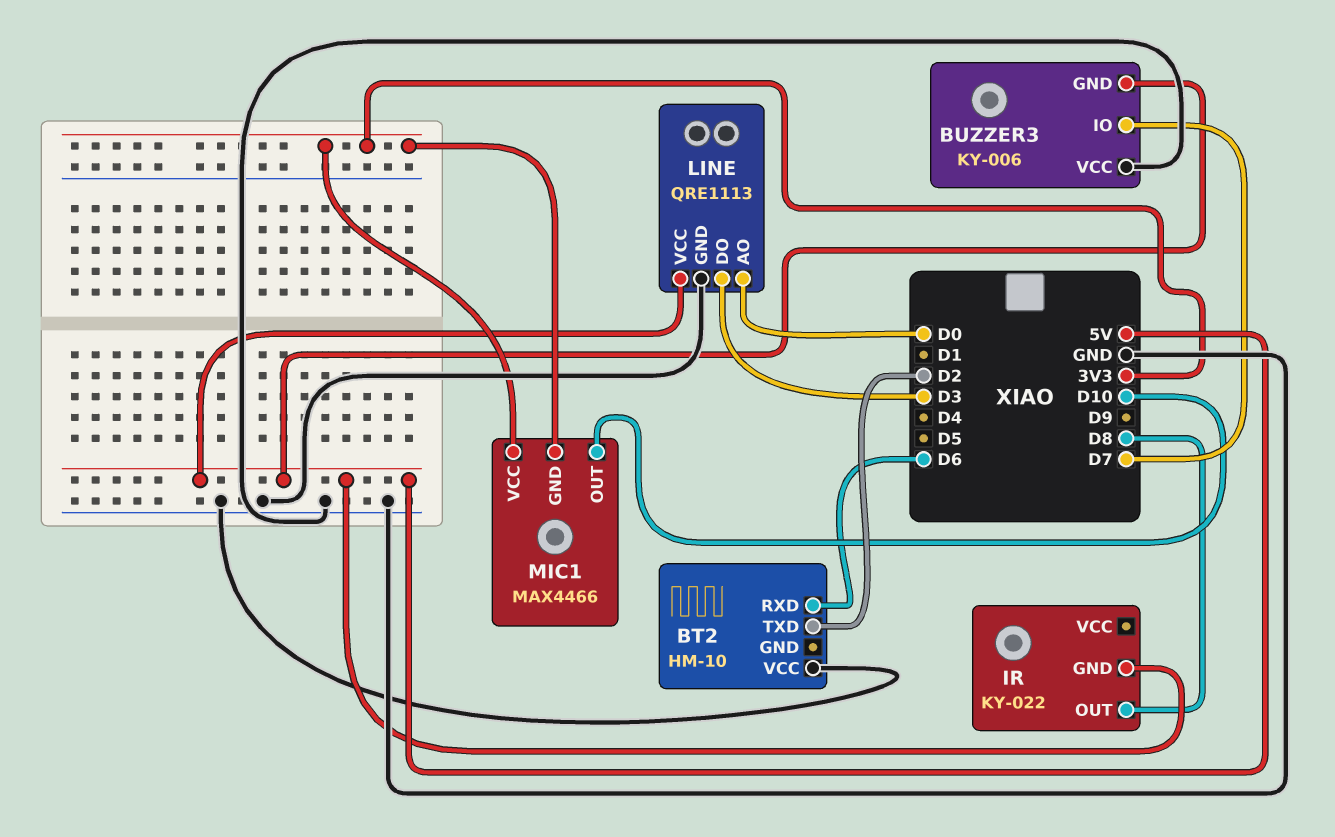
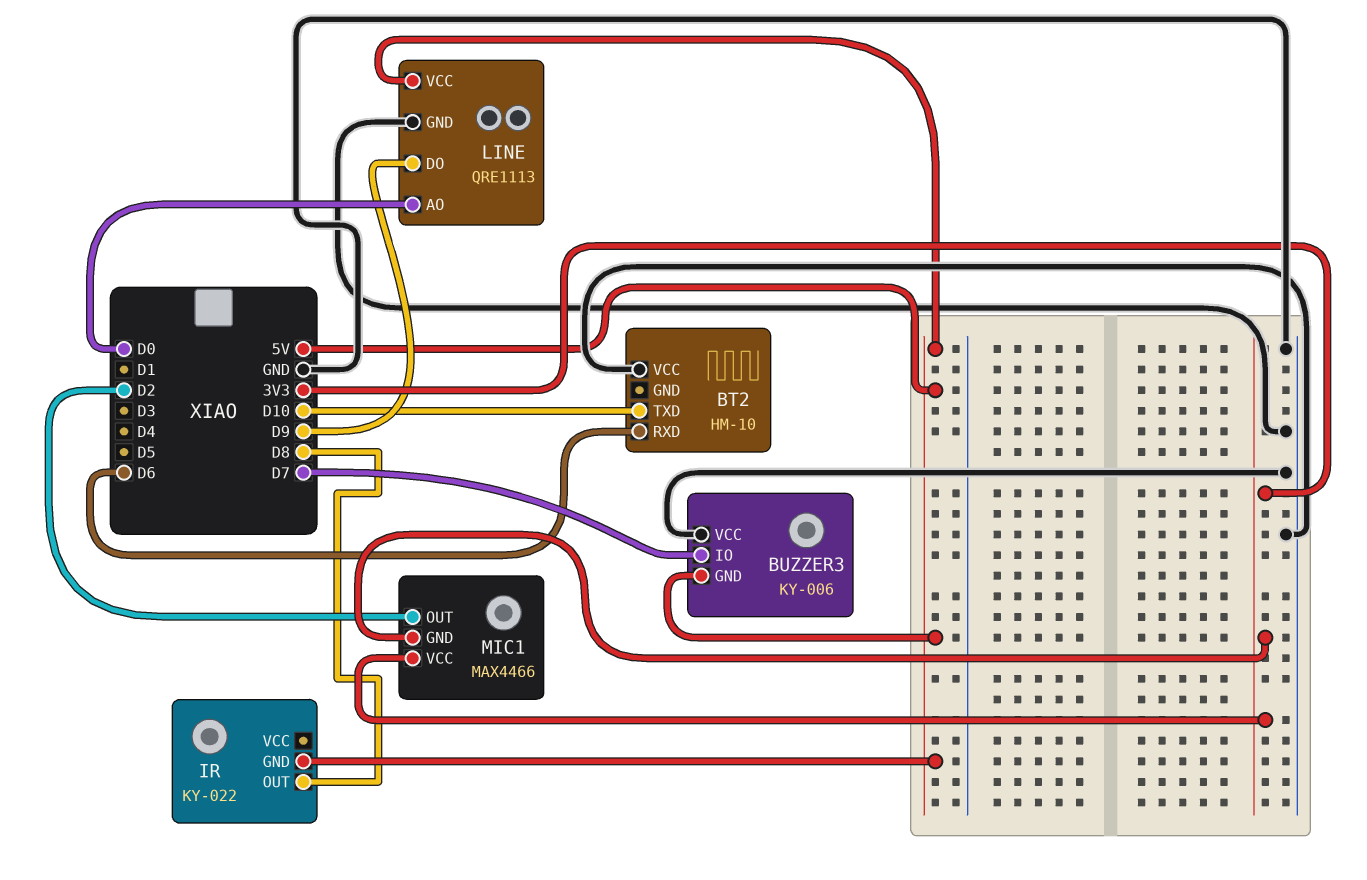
BT2 pin TXD: D2 -> D10
LINE pin DO: D3 -> D9
MIC1 pin OUT: D10 -> D2

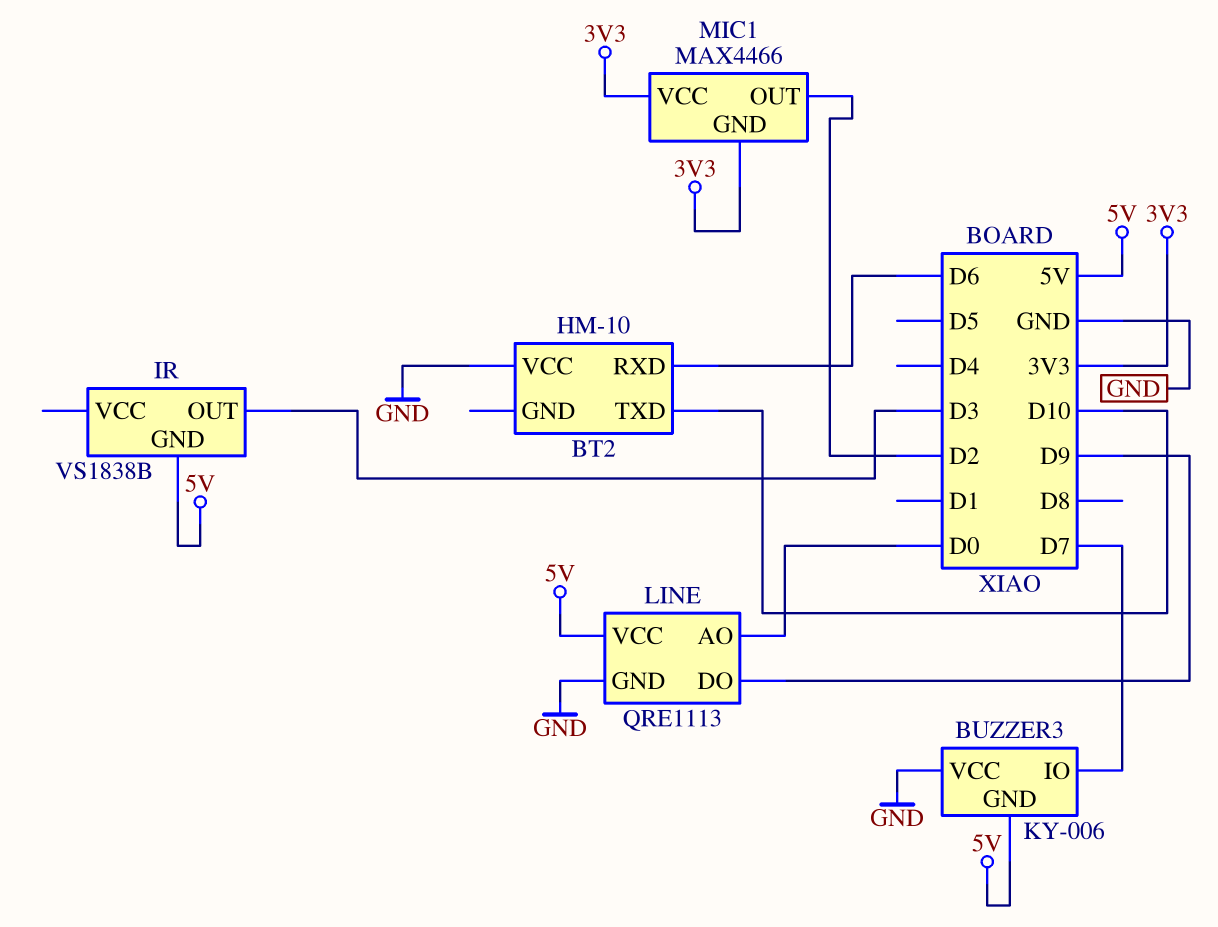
IR: KY-022 -> VS1838B
IR pin OUT: D8 -> D3

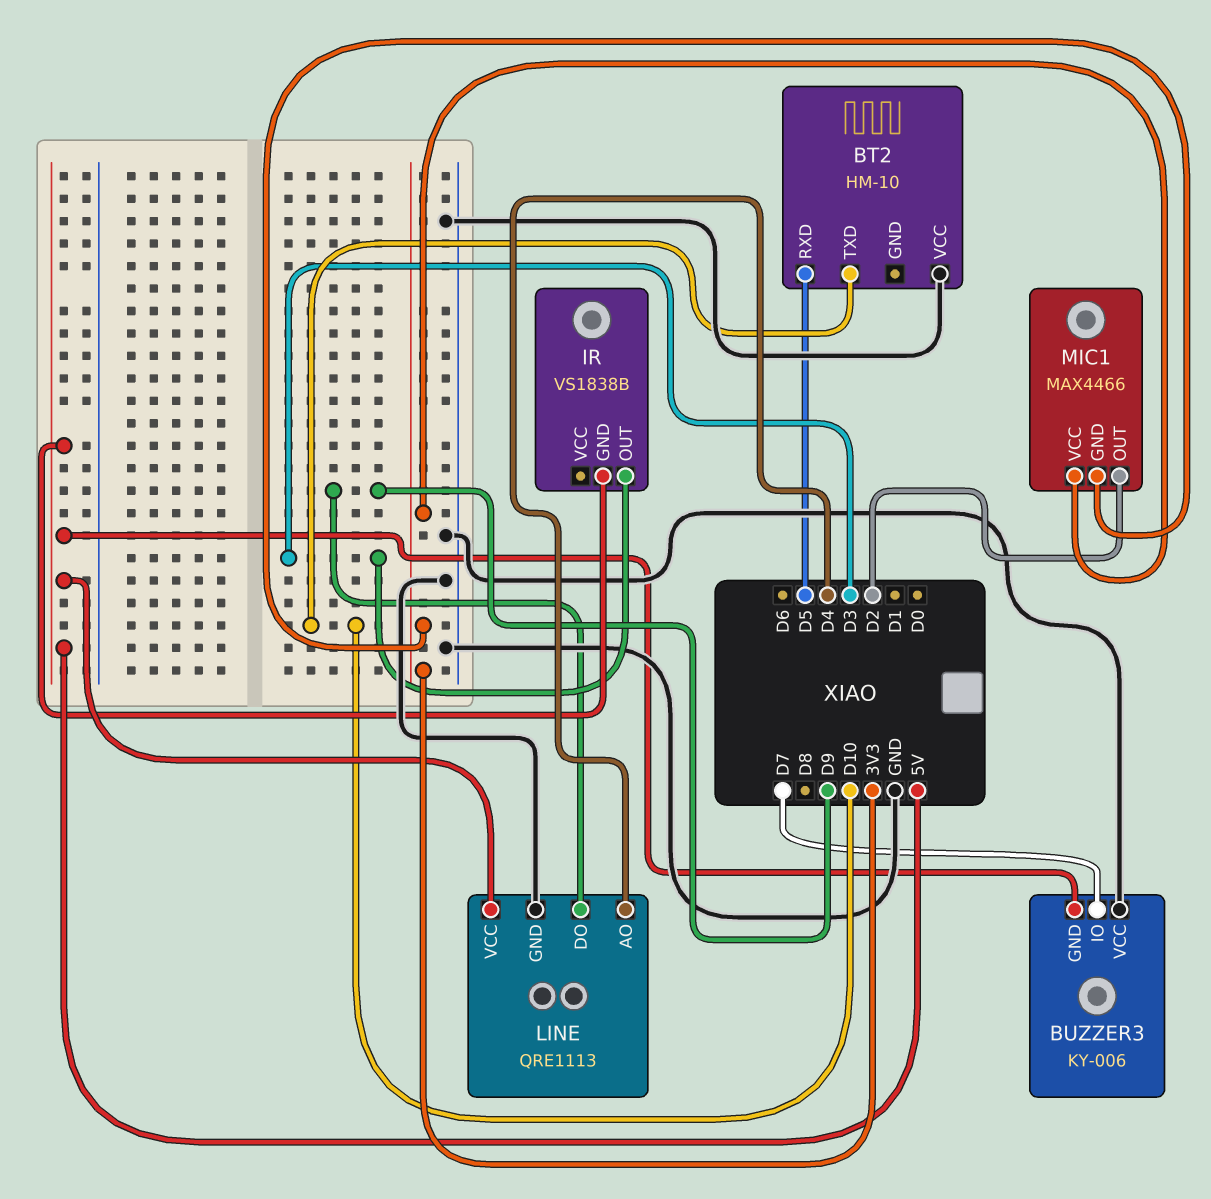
BT2 pin RXD: D6 -> D5
LINE pin AO: D0 -> D4

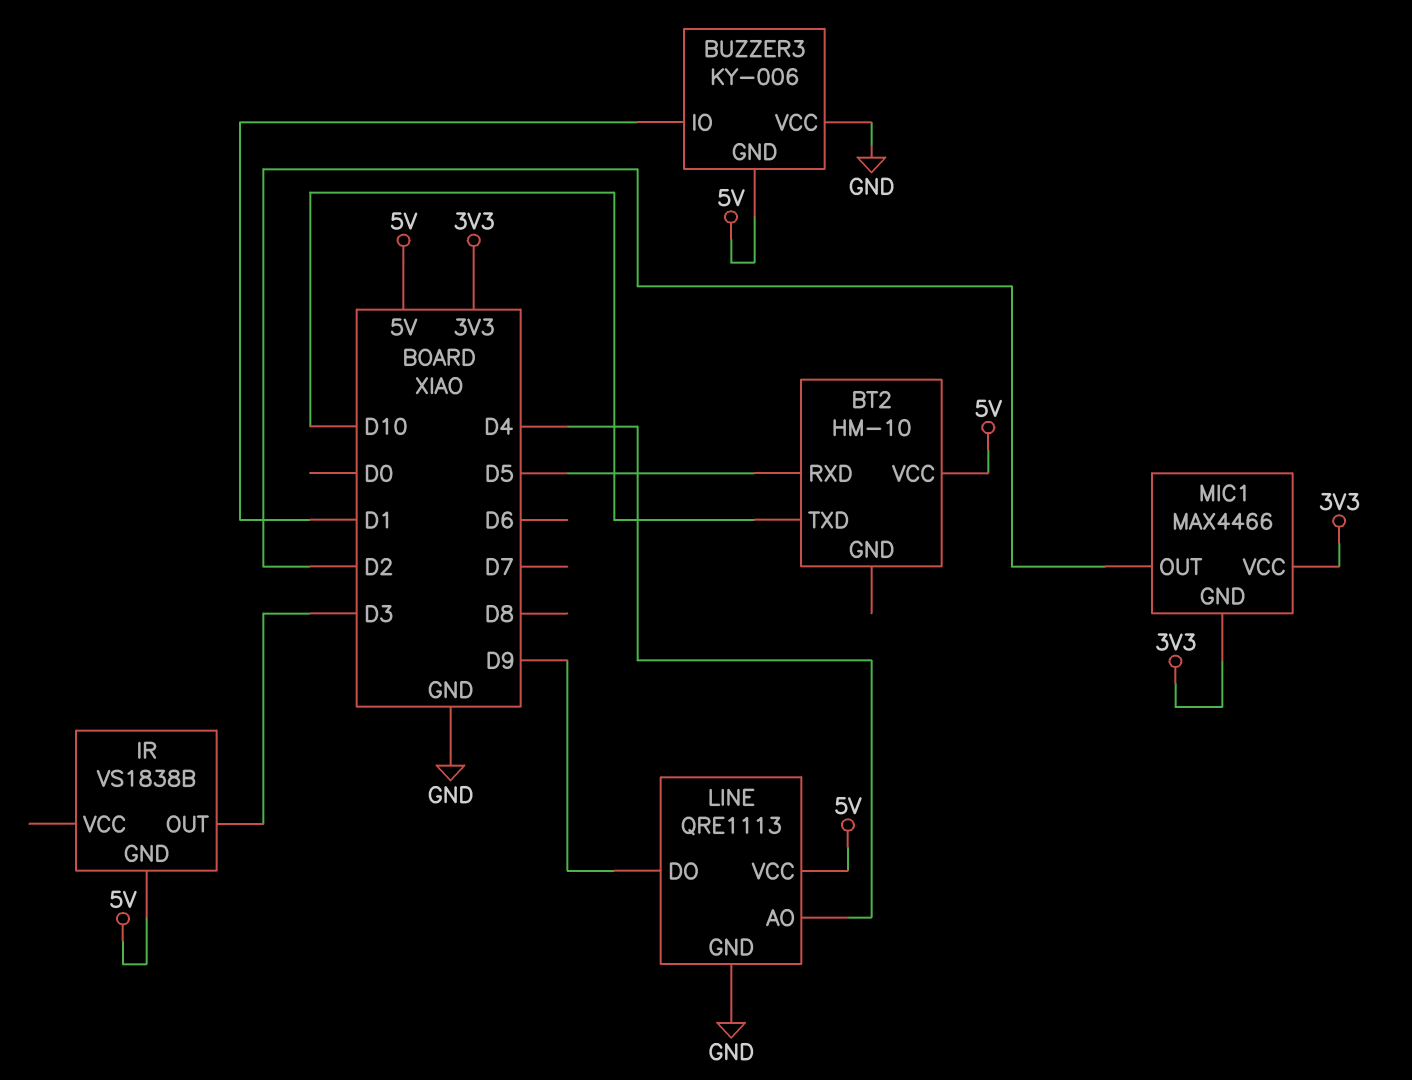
BT2 pin VCC: GND -> 5V
BUZZER3 pin IO: D7 -> D1

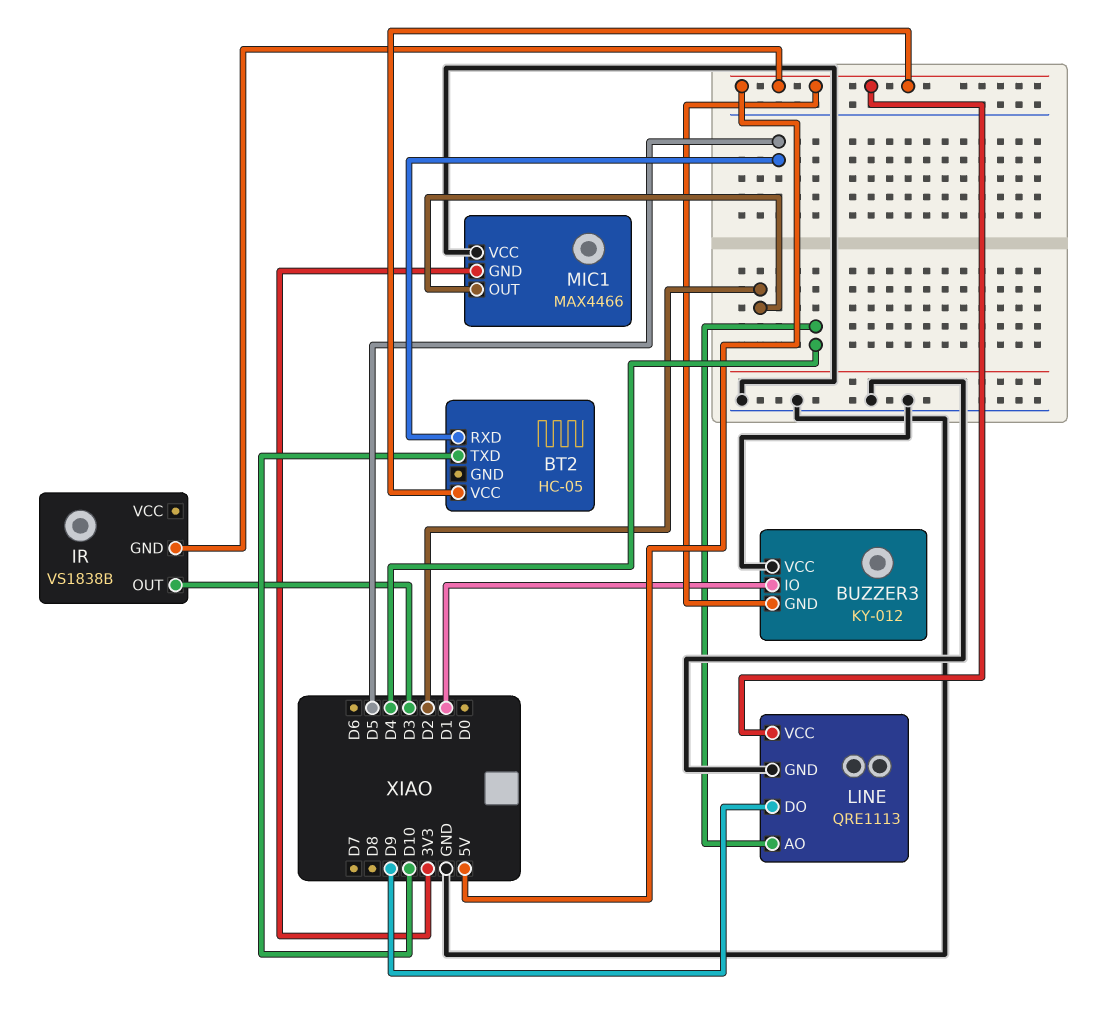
BT2: HM-10 -> HC-05
BUZZER3: KY-006 -> KY-012
MIC1 pin VCC: 3V3 -> GND

